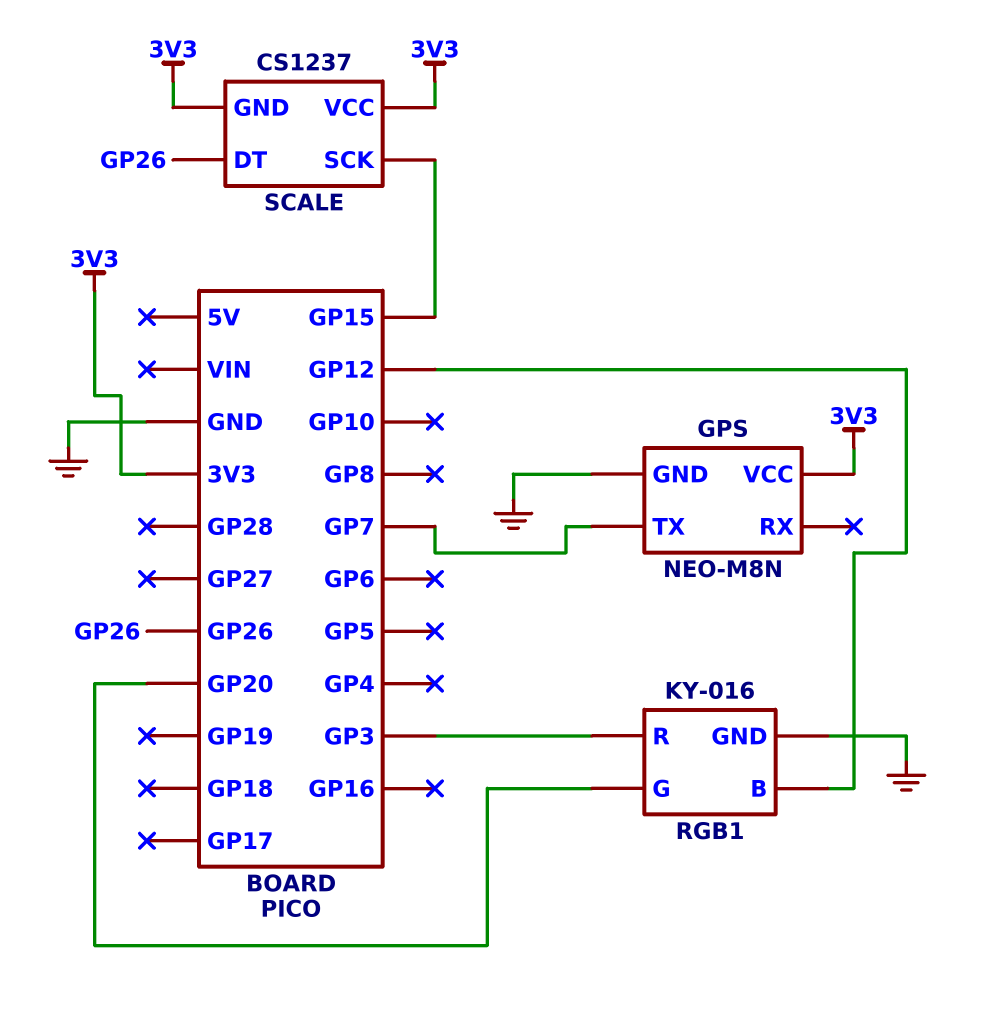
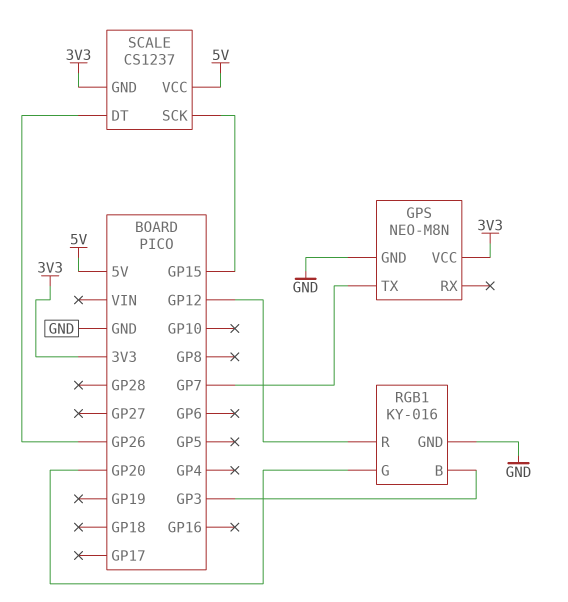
RGB1 pin B: GP12 -> GP3
RGB1 pin R: GP3 -> GP12
SCALE pin VCC: 3V3 -> 5V

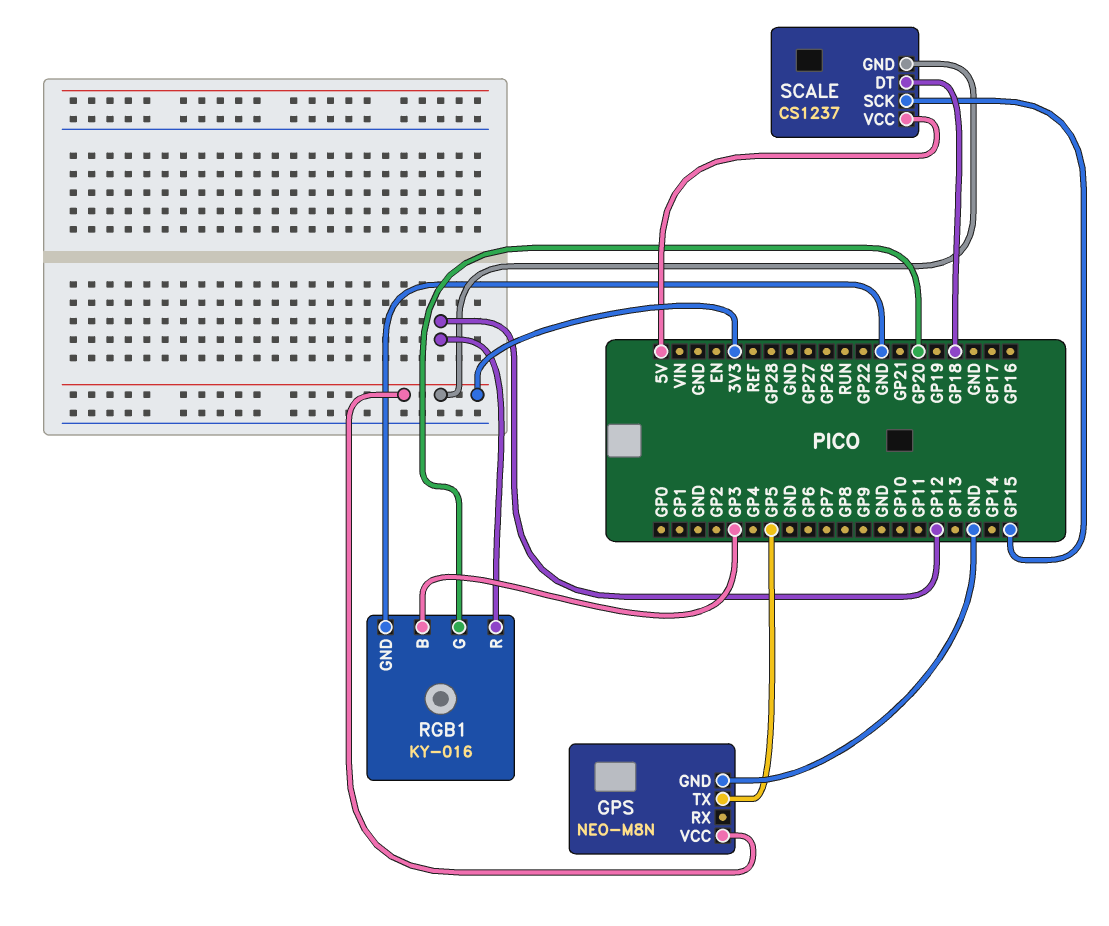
GPS pin TX: GP7 -> GP5
SCALE pin DT: GP26 -> GP18

